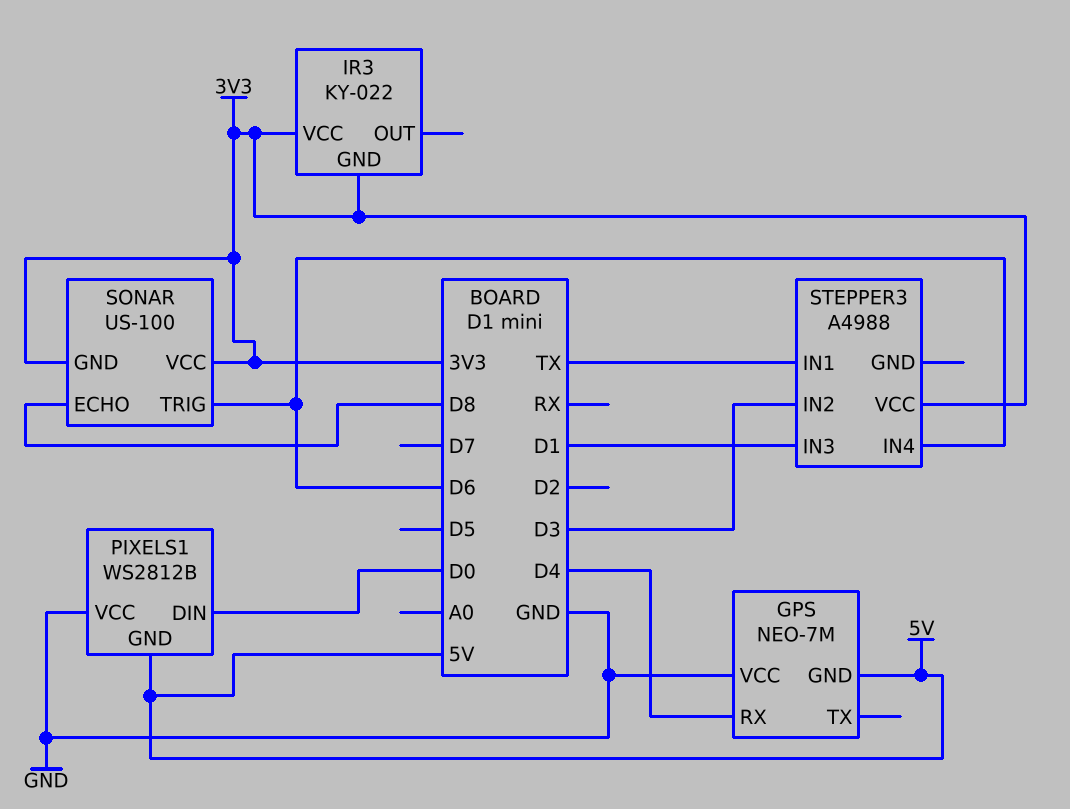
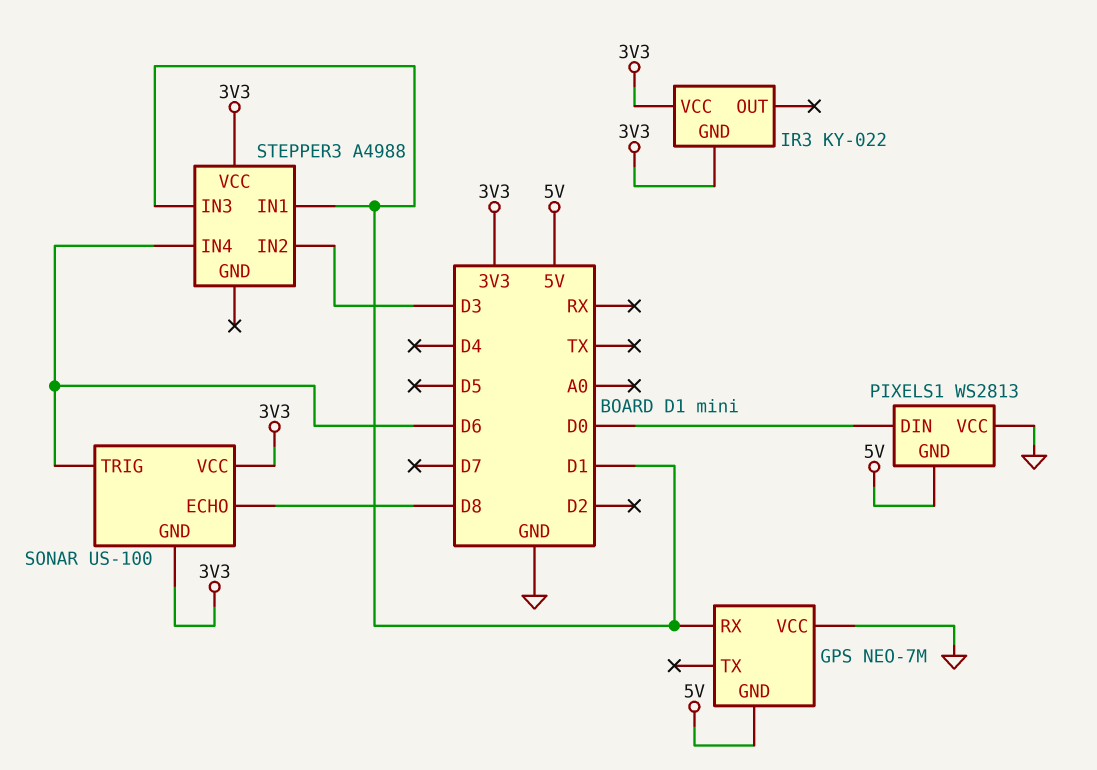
GPS pin RX: D4 -> D1
PIXELS1: WS2812B -> WS2813
STEPPER3 pin IN1: TX -> D1

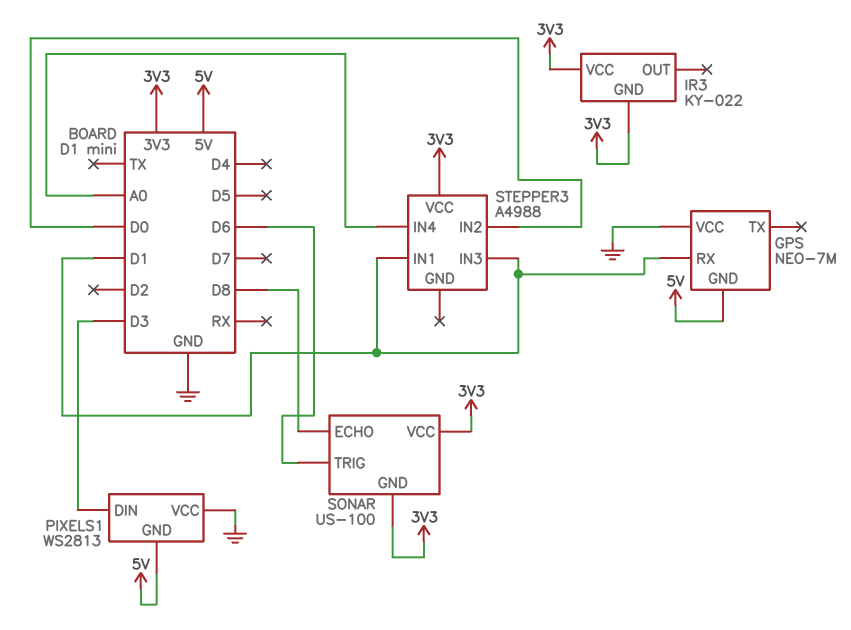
PIXELS1 pin DIN: D0 -> D3
STEPPER3 pin IN2: D3 -> D0
STEPPER3 pin IN4: D6 -> A0

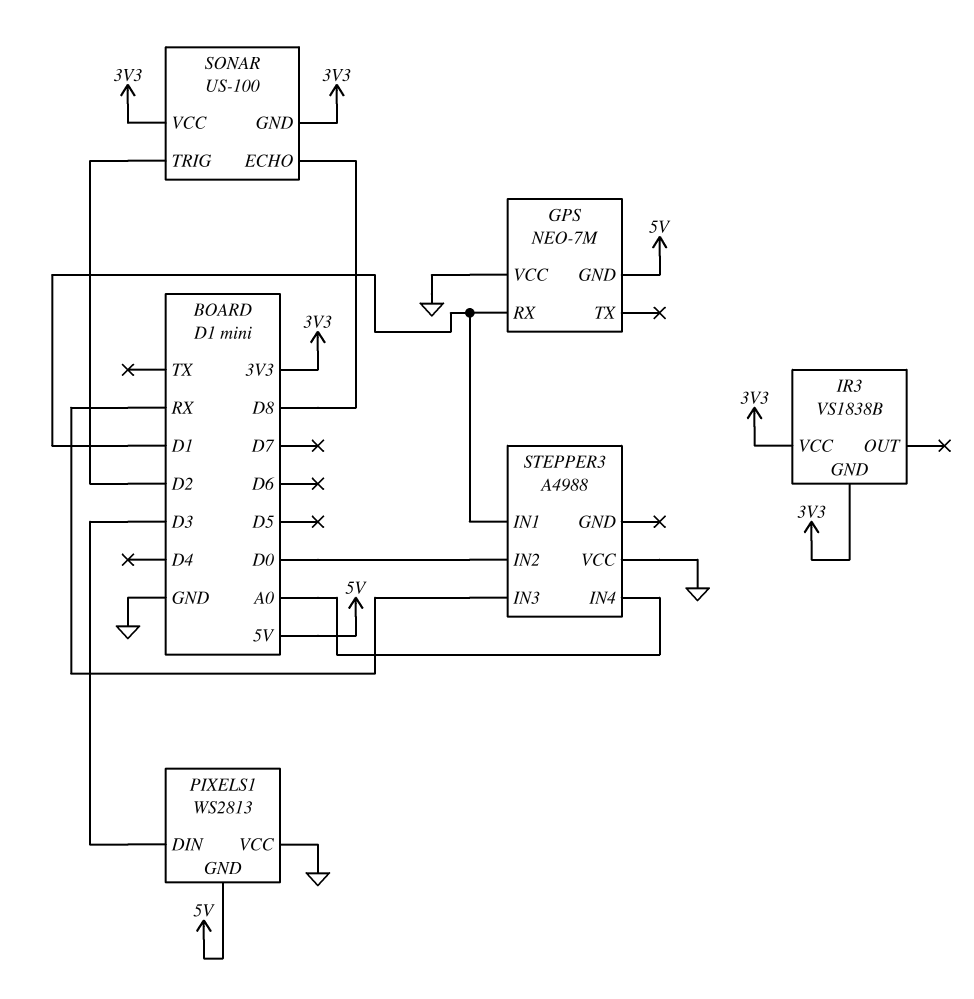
IR3: KY-022 -> VS1838B
SONAR pin TRIG: D6 -> D2
STEPPER3 pin IN3: D1 -> RX
STEPPER3 pin VCC: 3V3 -> GND

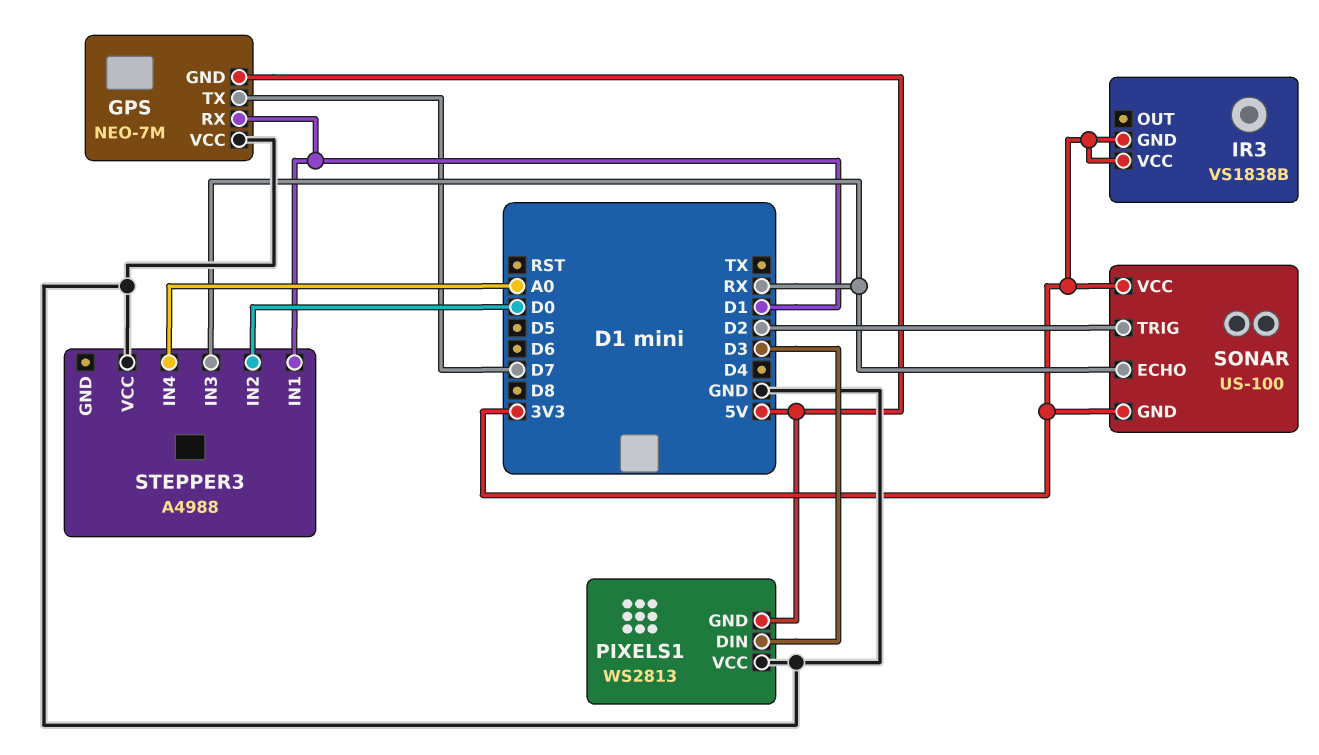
GPS pin TX: none -> D7
SONAR pin ECHO: D8 -> RX

